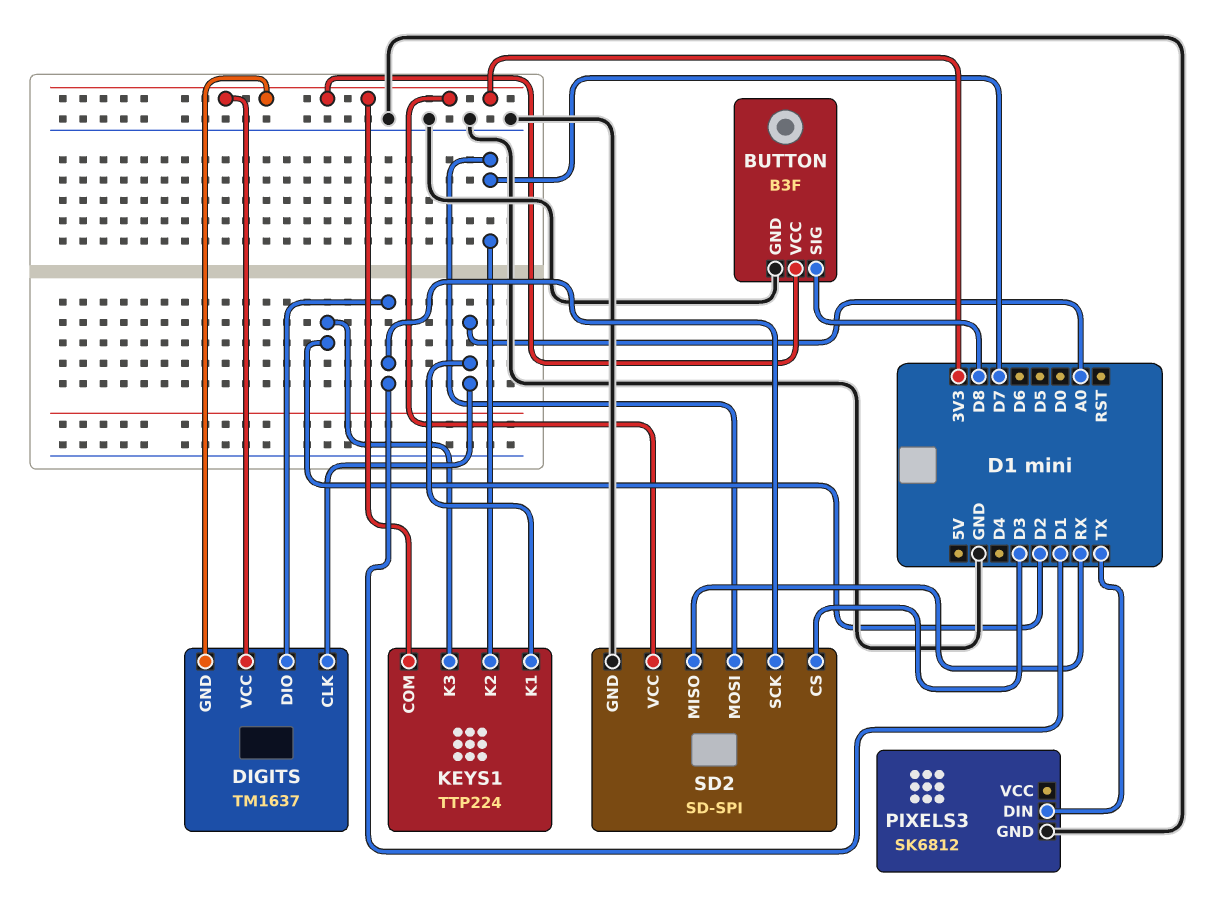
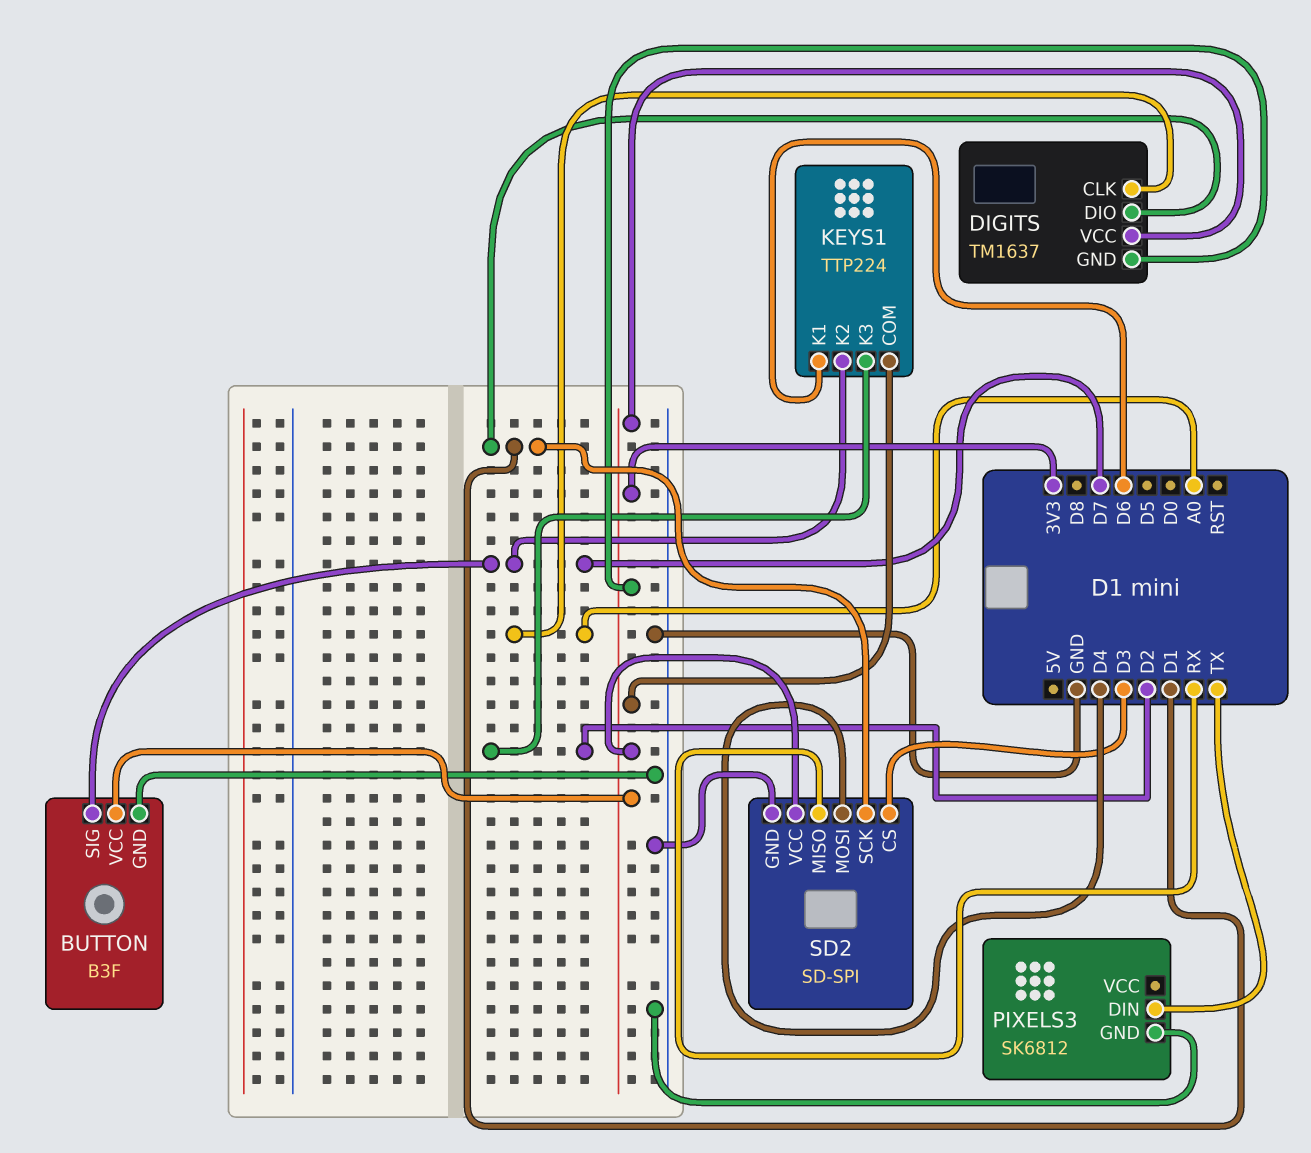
BUTTON pin SIG: D8 -> D7
KEYS1 pin K1: A0 -> D6
SD2 pin MOSI: D7 -> D4

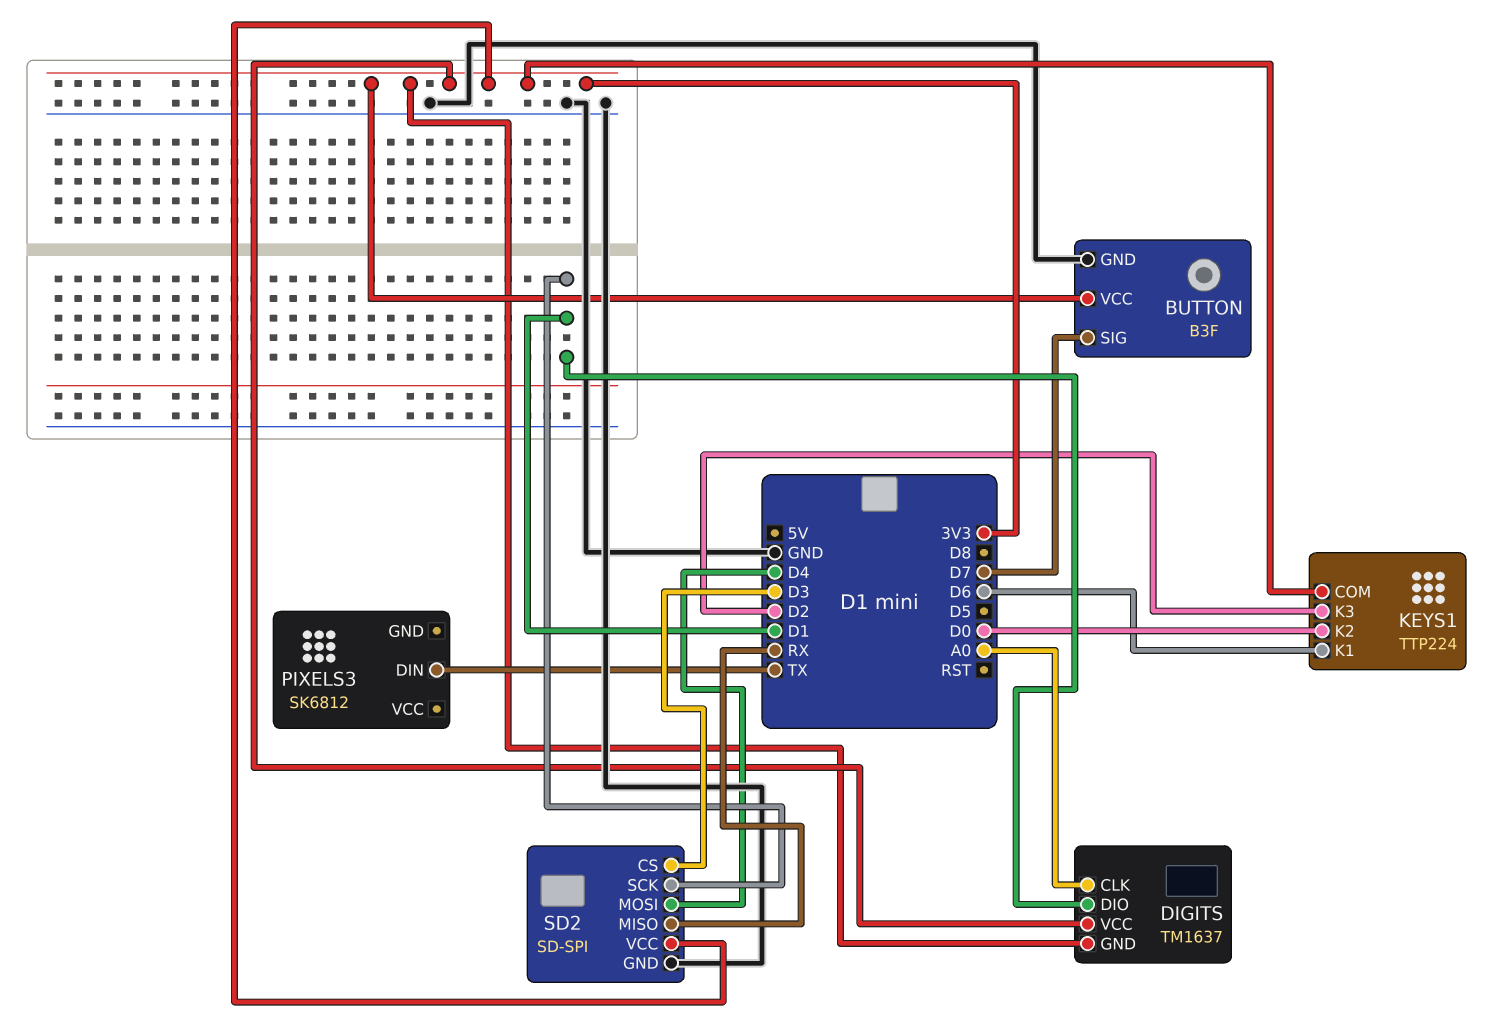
KEYS1 pin K2: D7 -> D0
PIXELS3 pin GND: GND -> none

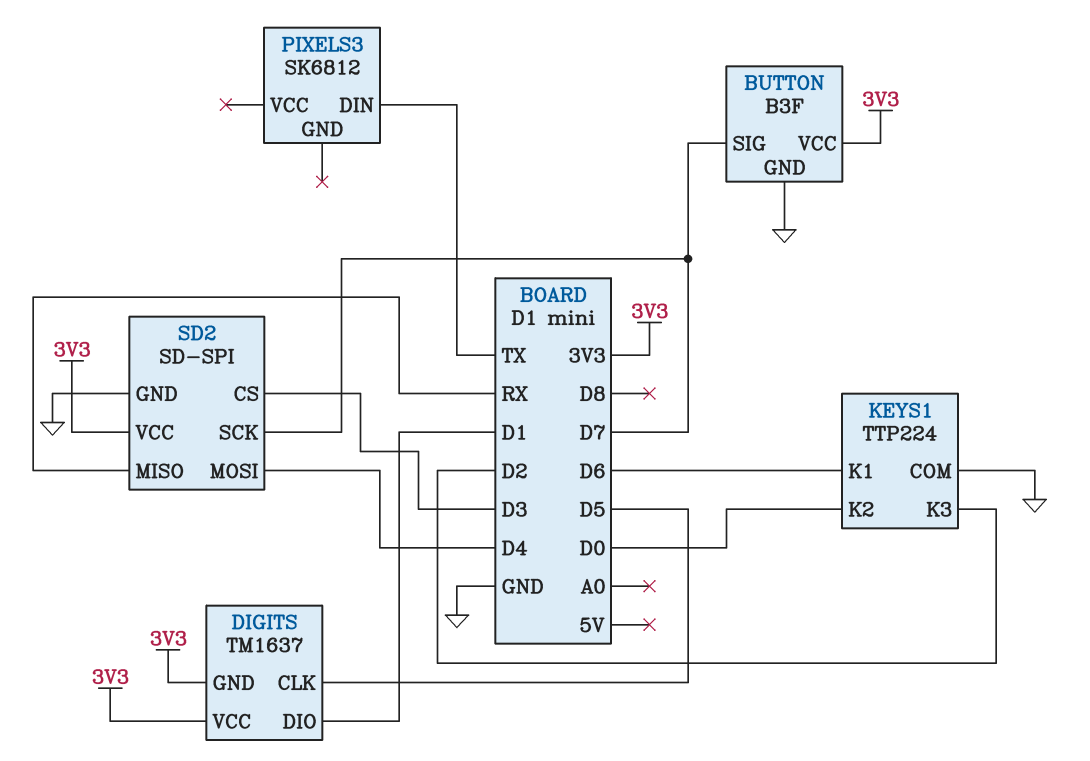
DIGITS pin CLK: A0 -> D5
KEYS1 pin COM: 3V3 -> GND
SD2 pin SCK: D1 -> D7

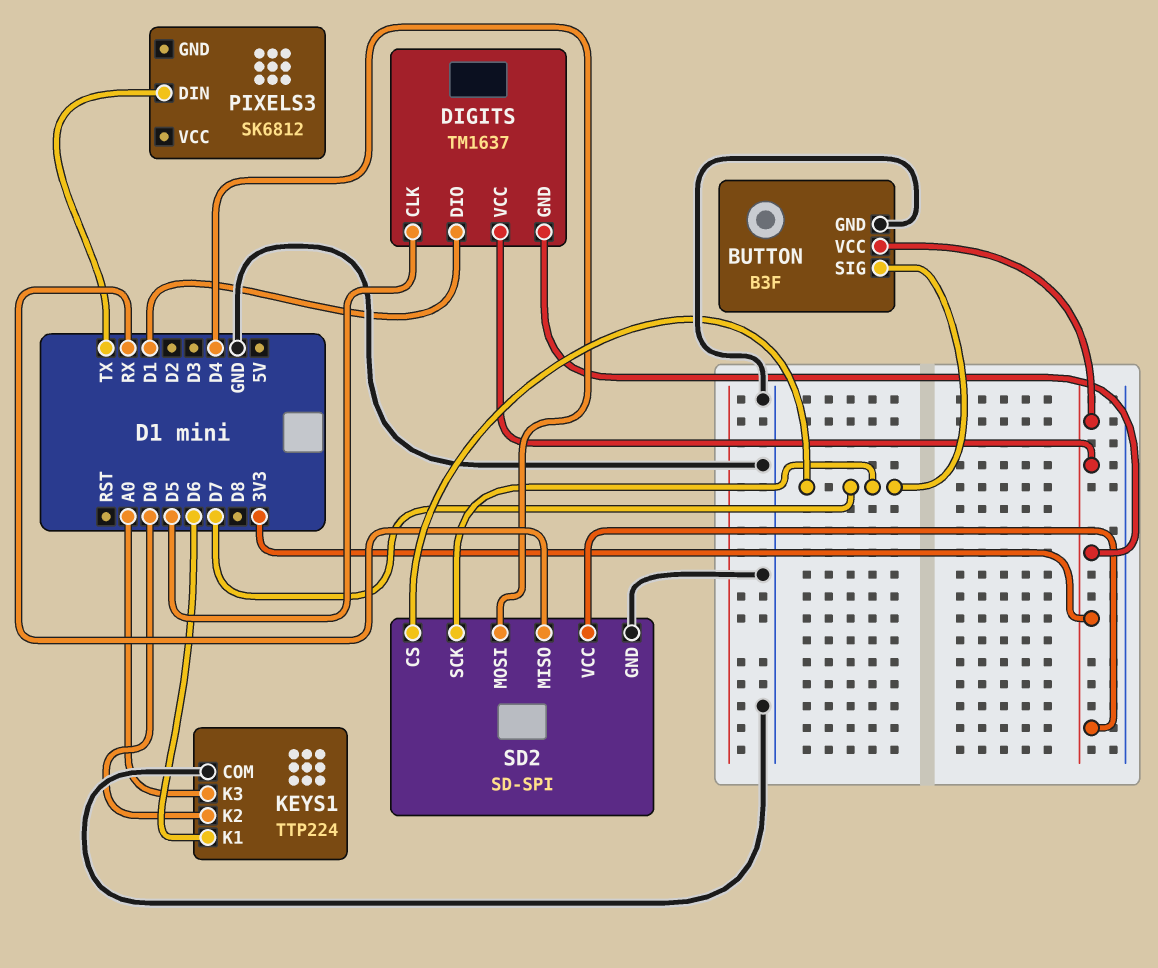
KEYS1 pin K3: D2 -> A0
SD2 pin CS: D3 -> D7

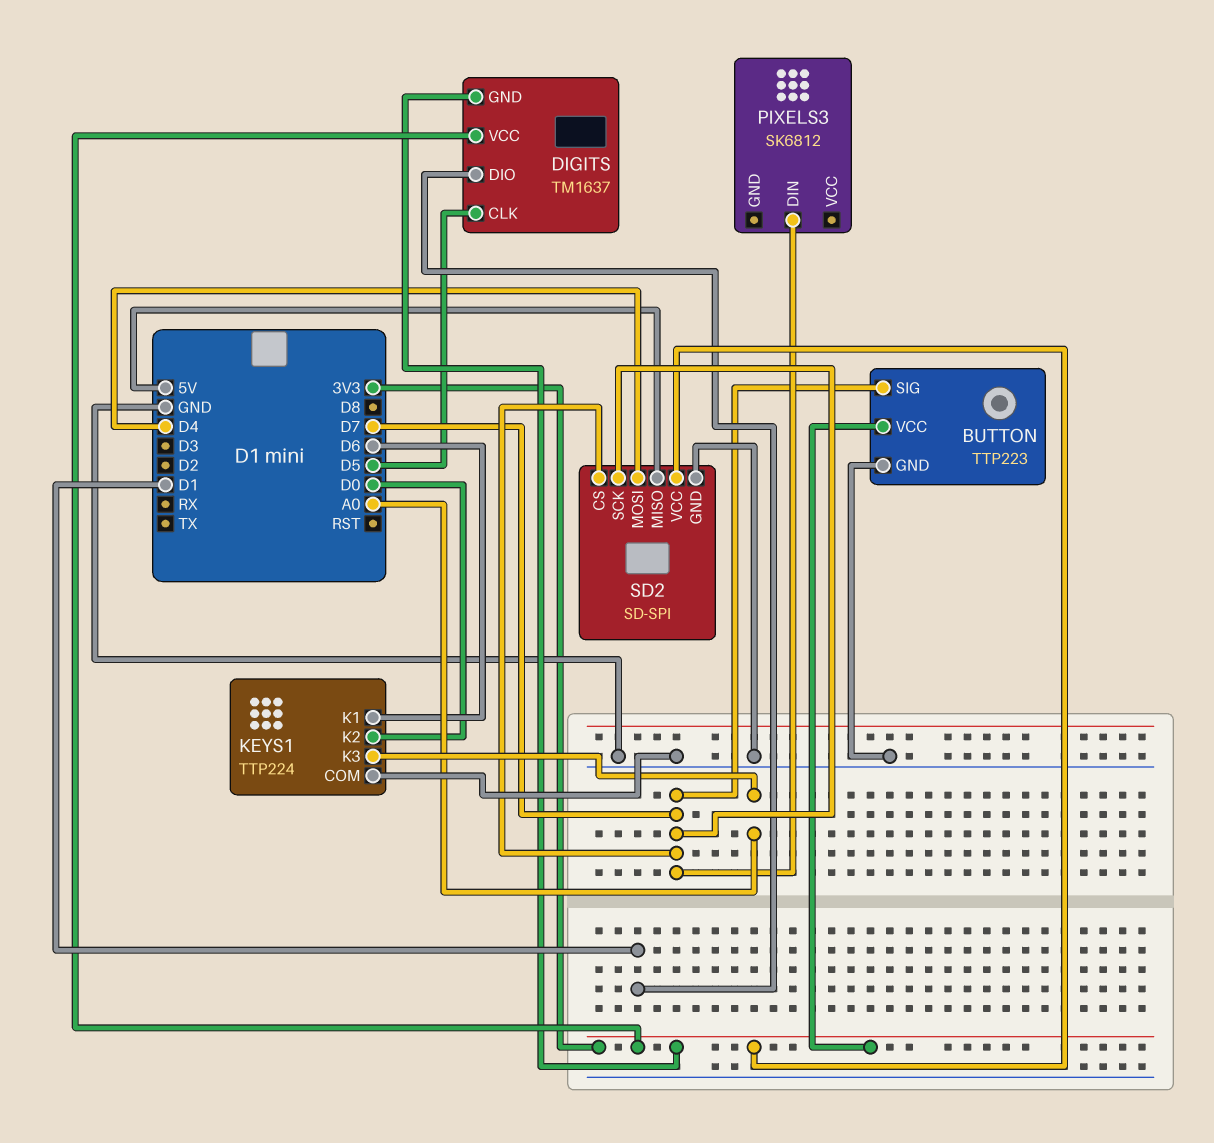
BUTTON: B3F -> TTP223
PIXELS3 pin DIN: TX -> D7
SD2 pin MISO: RX -> 5V

